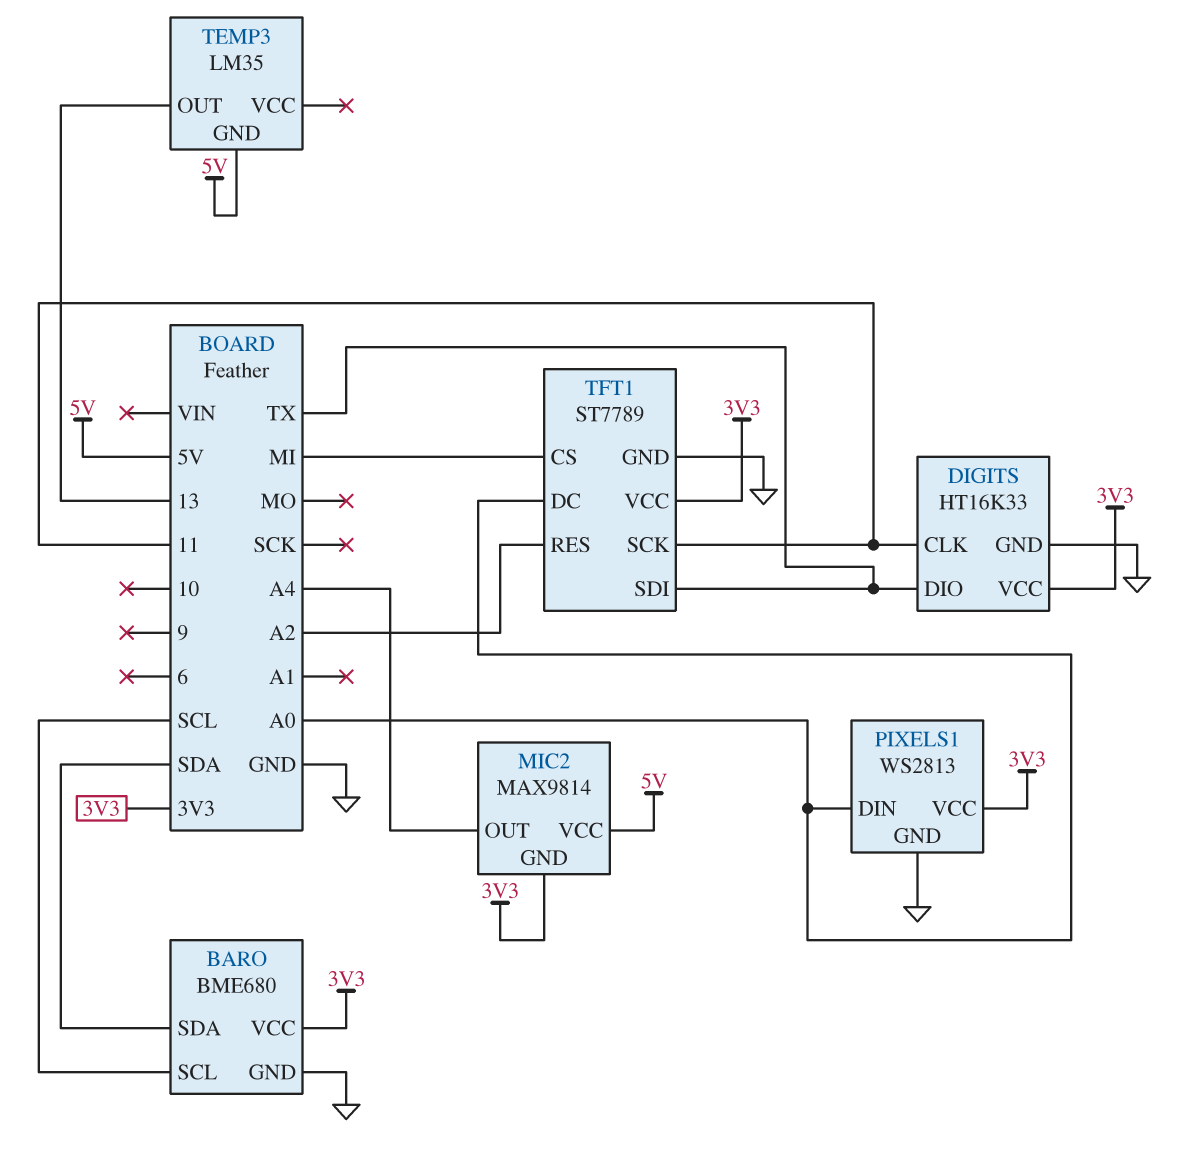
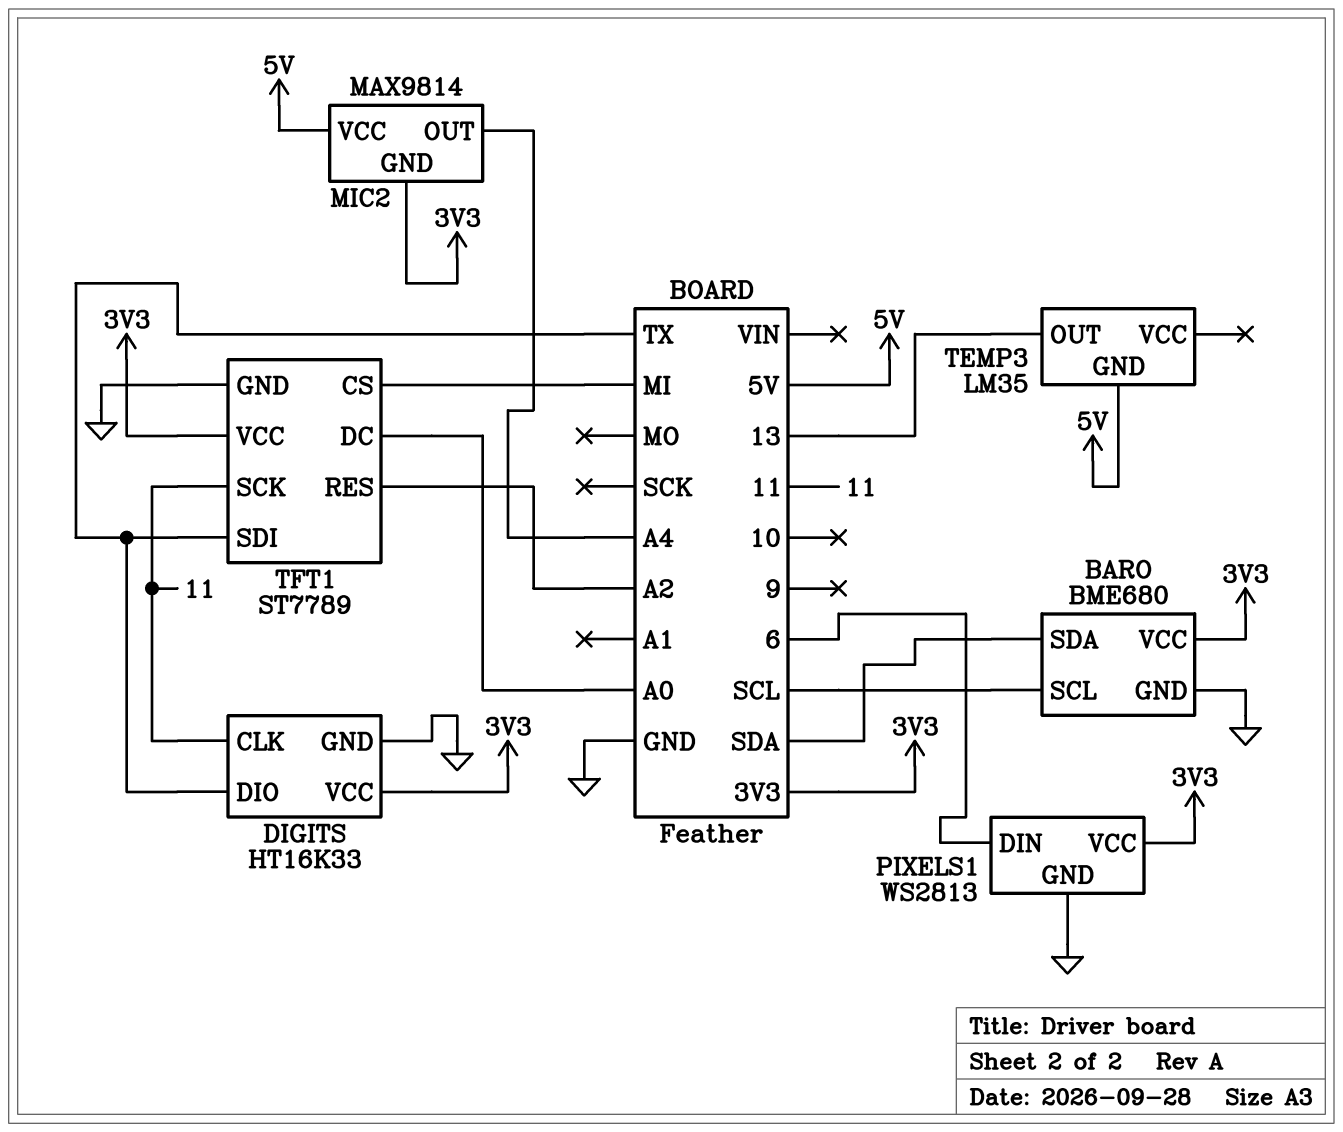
PIXELS1 pin DIN: A0 -> 6

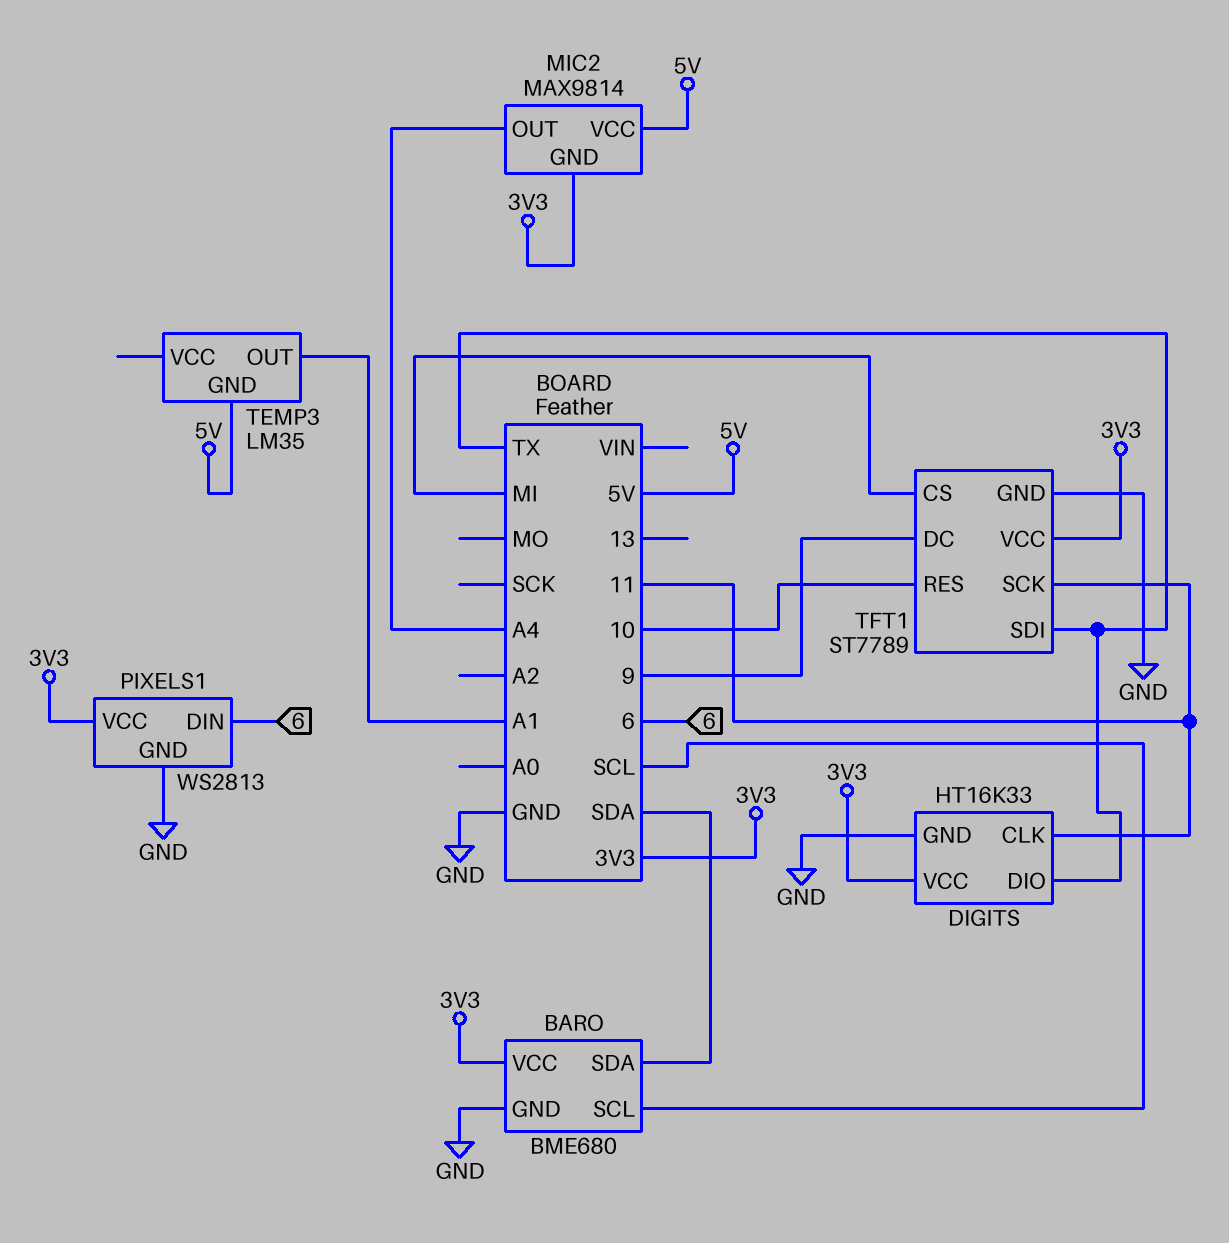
TEMP3 pin OUT: 13 -> A1
TFT1 pin DC: A0 -> 9
TFT1 pin RES: A2 -> 10

